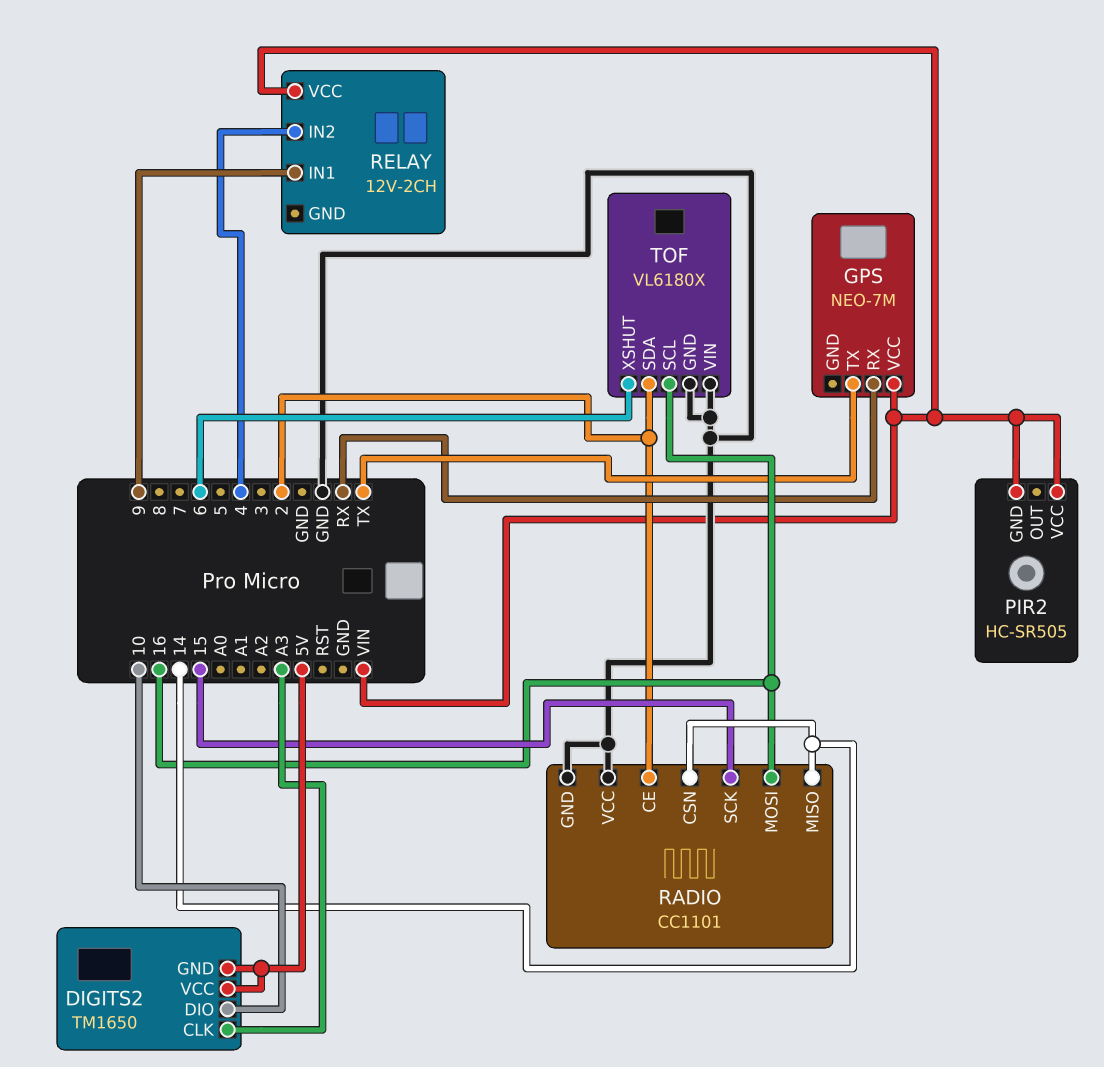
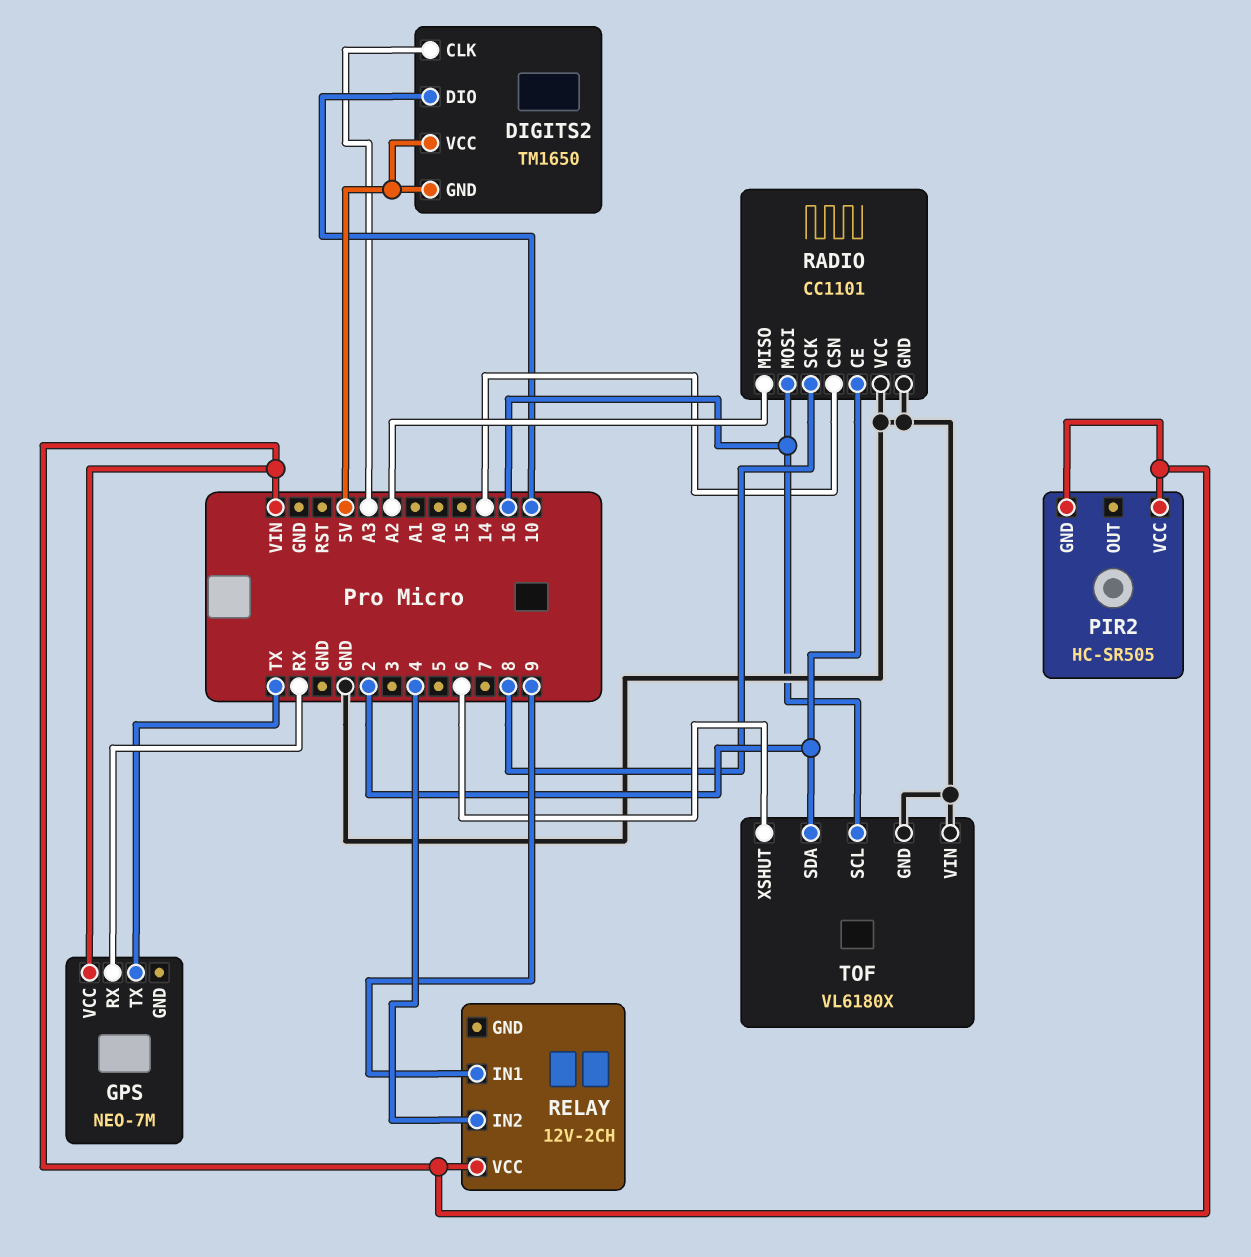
RADIO pin MISO: 14 -> A2
RADIO pin SCK: 15 -> 8

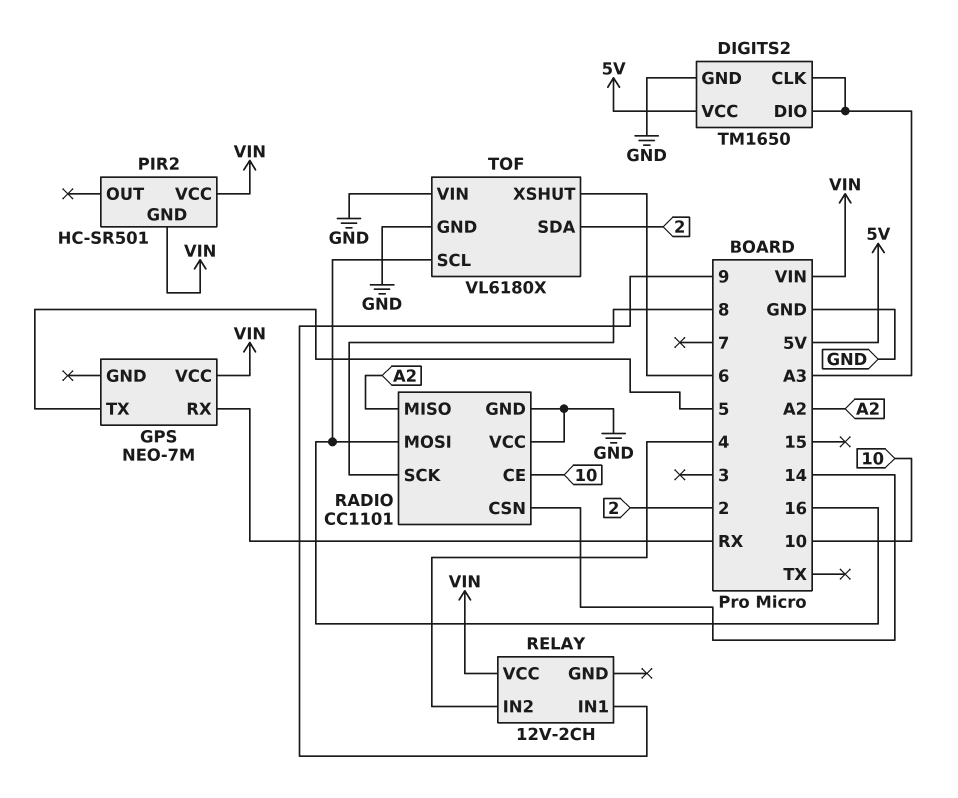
DIGITS2 pin DIO: 10 -> A3
DIGITS2 pin GND: 5V -> GND
GPS pin TX: TX -> 5
PIR2: HC-SR505 -> HC-SR501
RADIO pin CE: 2 -> 10

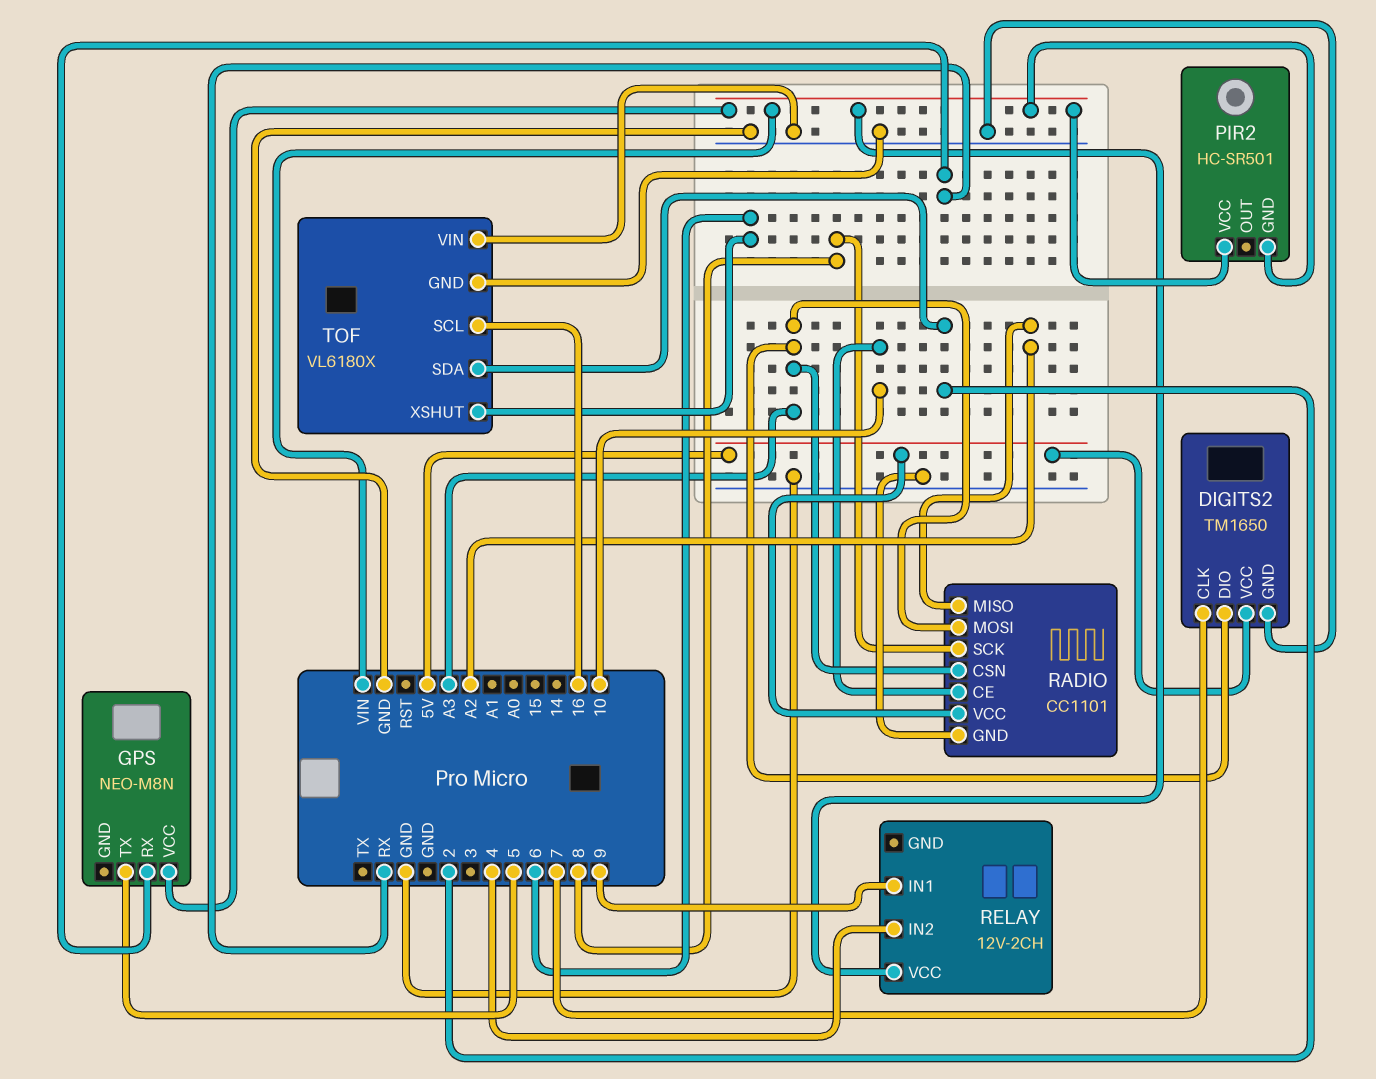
DIGITS2 pin CLK: A3 -> 7
GPS: NEO-7M -> NEO-M8N
RADIO pin CSN: 14 -> A3
RADIO pin MOSI: 16 -> A3
RADIO pin VCC: GND -> 5V

